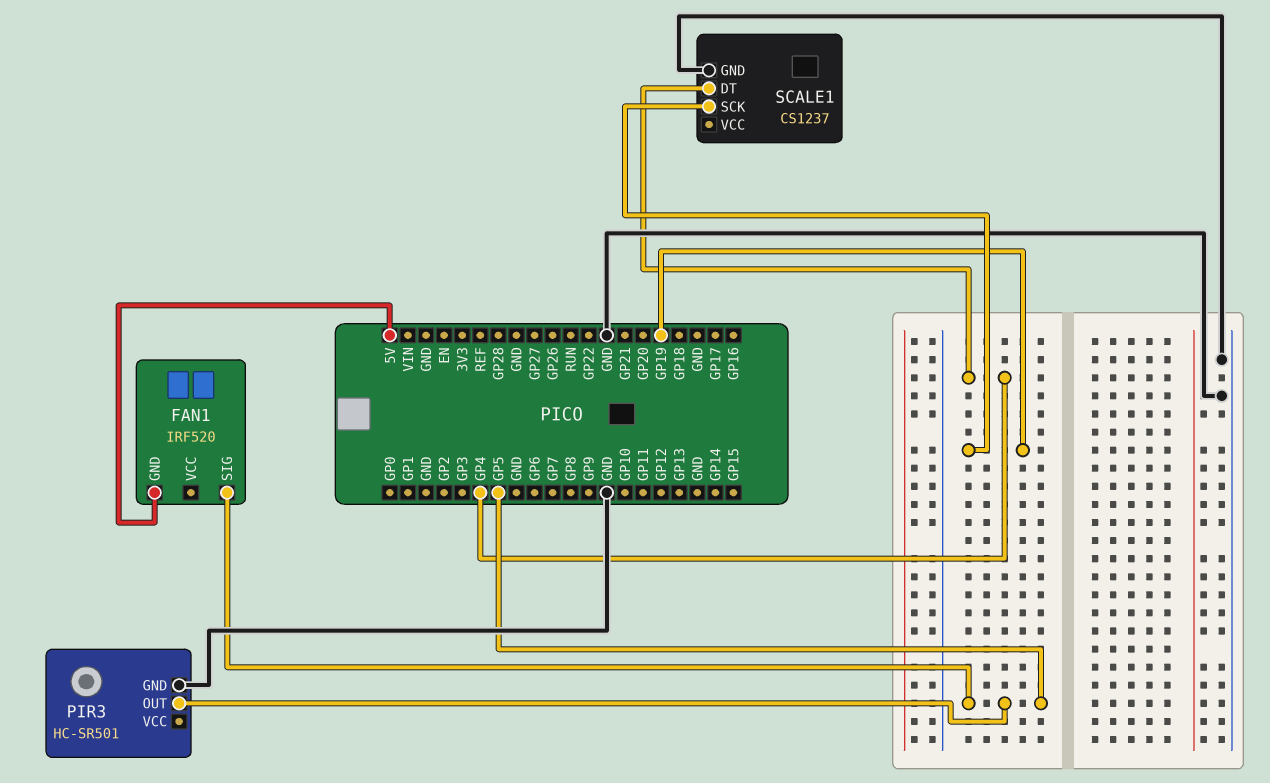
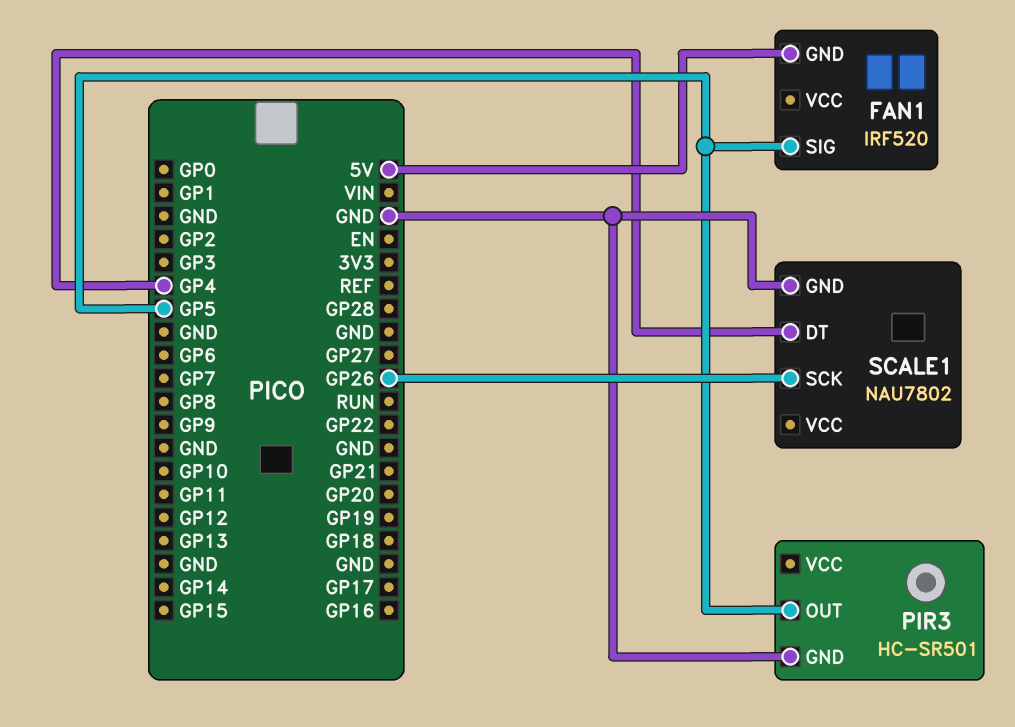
SCALE1: CS1237 -> NAU7802
SCALE1 pin SCK: GP19 -> GP26

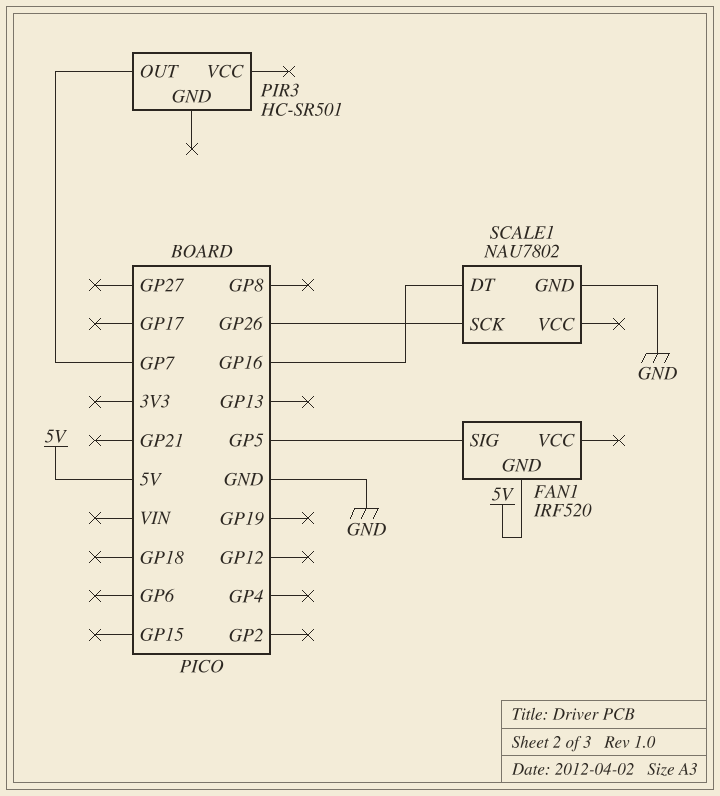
PIR3 pin GND: GND -> none
PIR3 pin OUT: GP5 -> GP7
SCALE1 pin DT: GP4 -> GP16

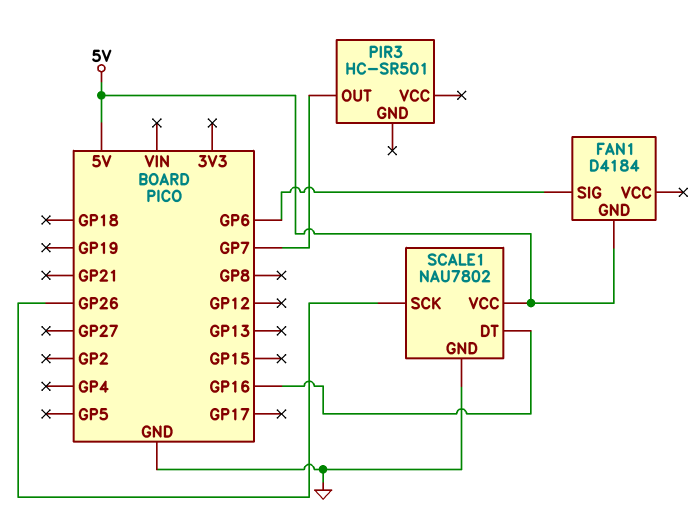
FAN1: IRF520 -> D4184
FAN1 pin SIG: GP5 -> GP6
SCALE1 pin VCC: none -> 5V

